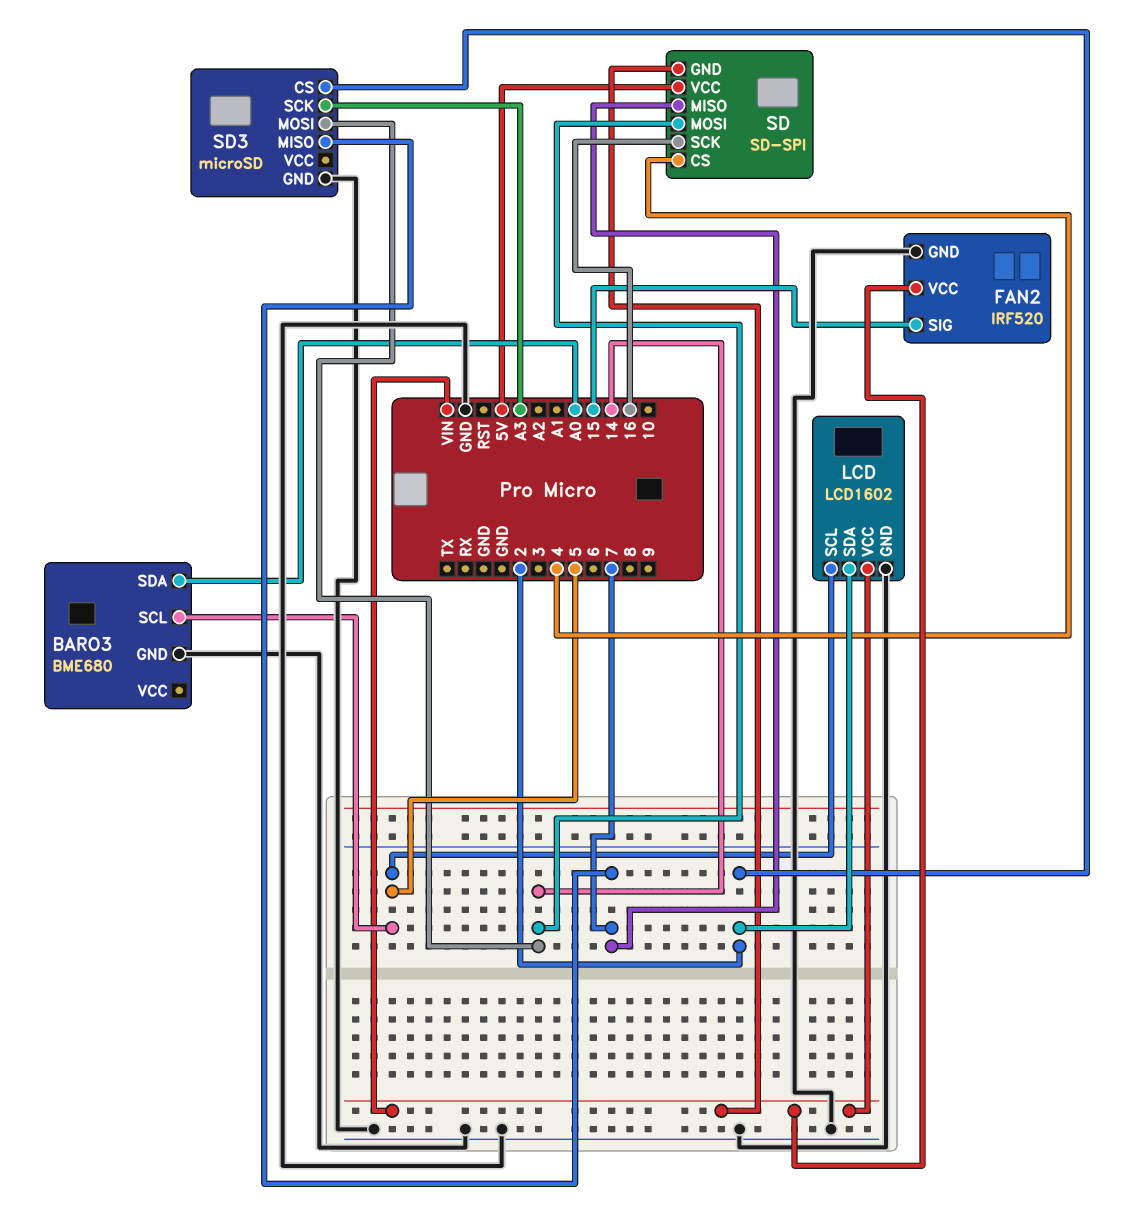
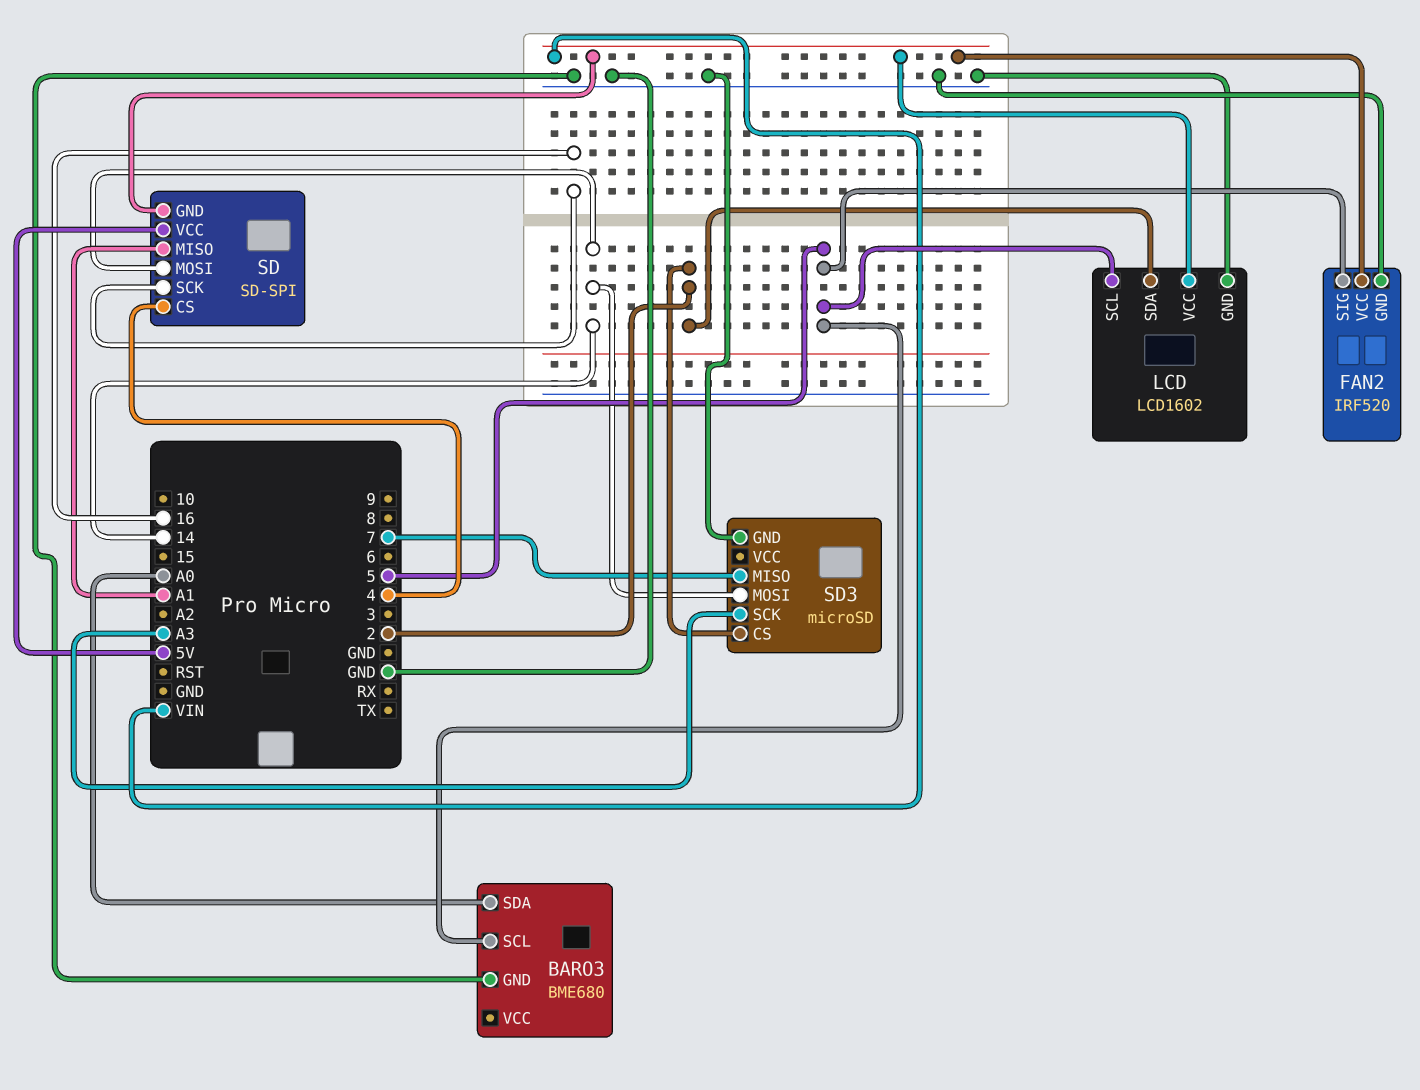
FAN2 pin SIG: 15 -> 5
SD pin MISO: 7 -> A1

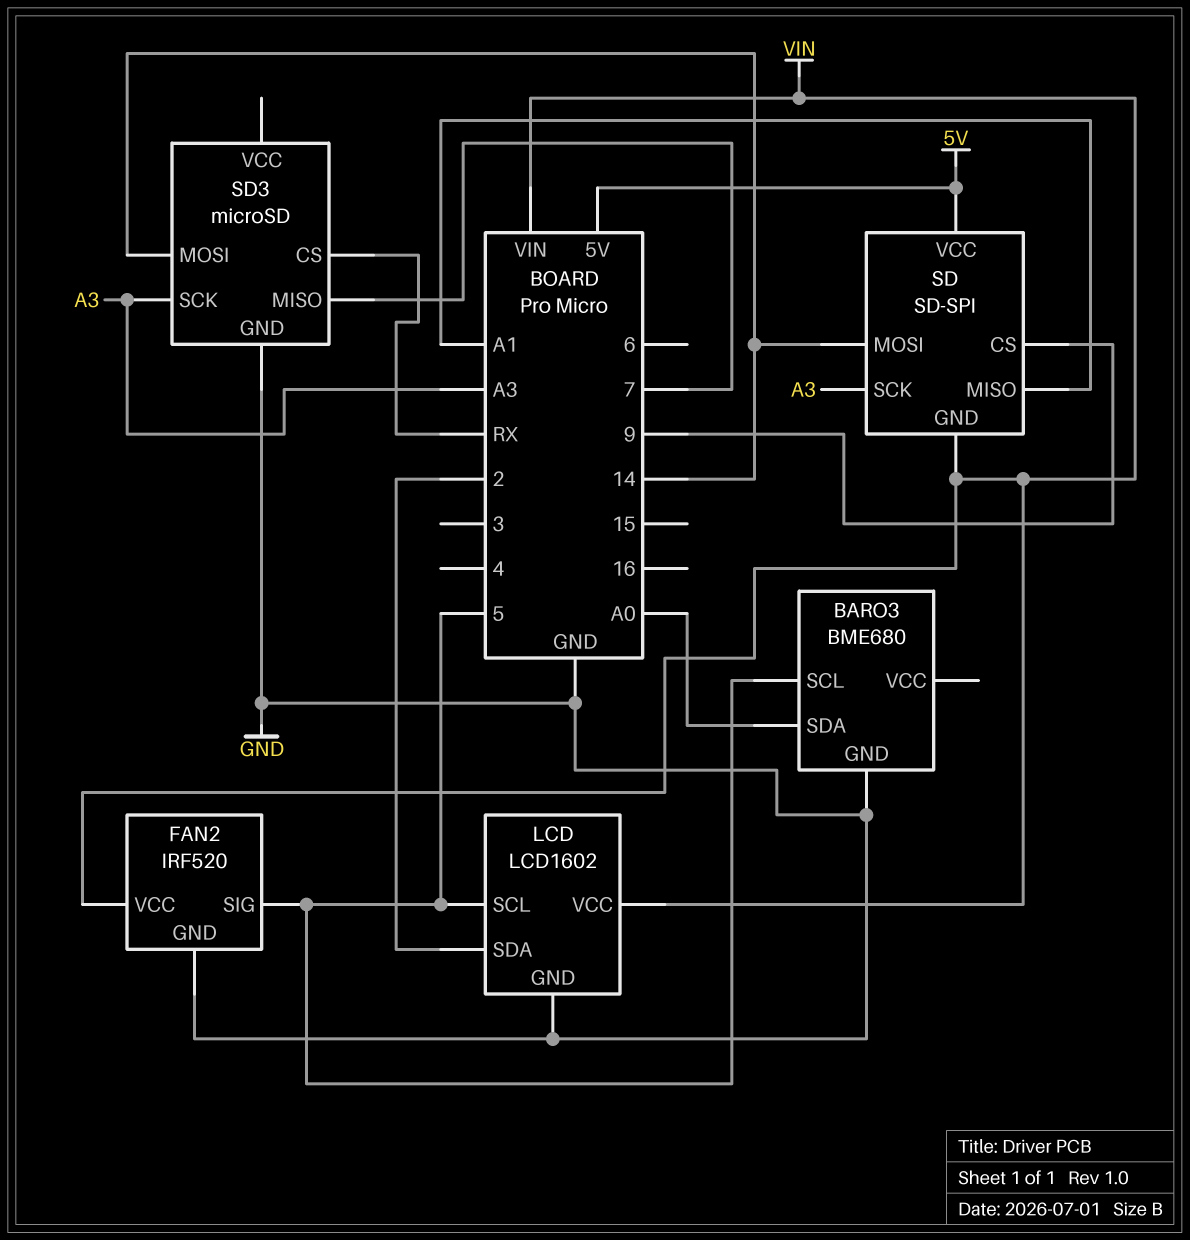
SD pin CS: 4 -> 9
SD pin SCK: 16 -> A3
SD3 pin CS: 2 -> RX

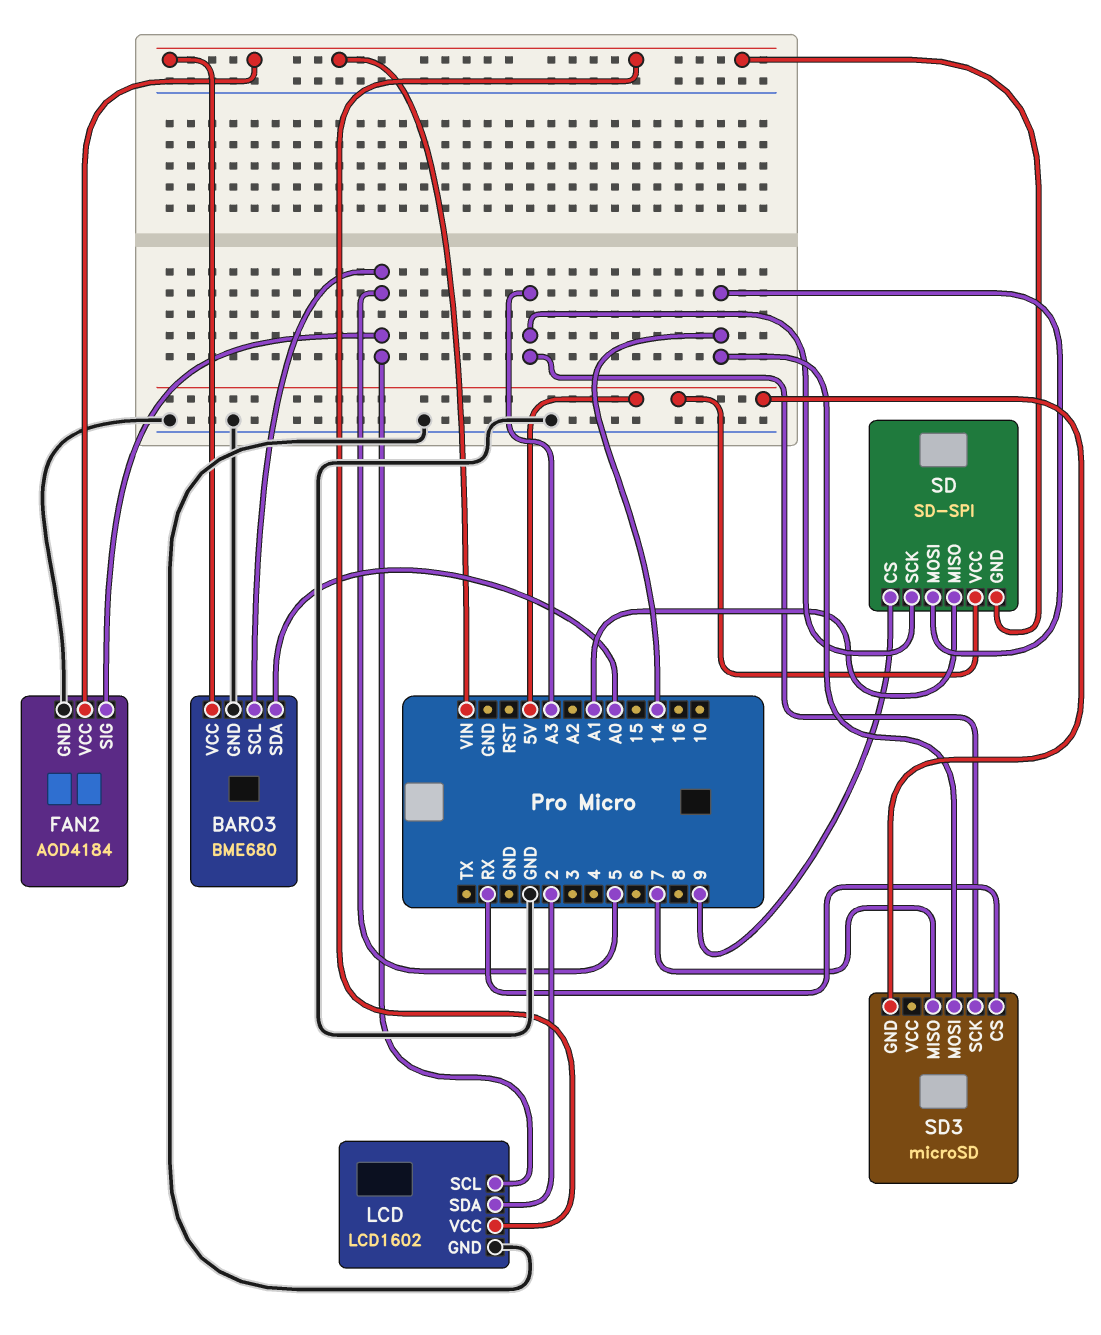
BARO3 pin VCC: none -> VIN
FAN2: IRF520 -> AOD4184
SD3 pin GND: GND -> 5V

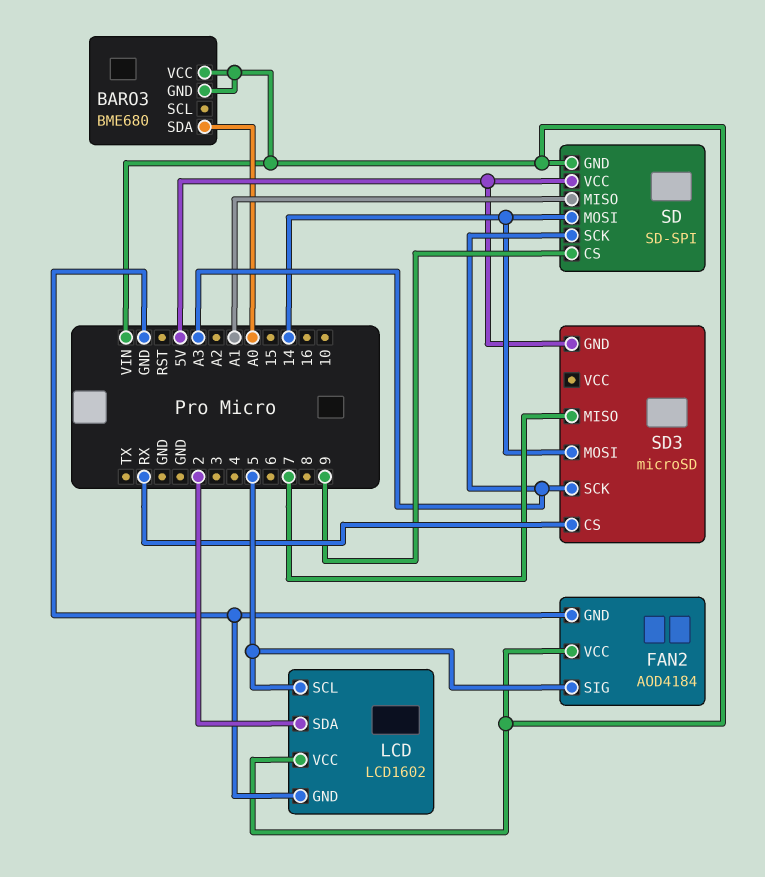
BARO3 pin GND: GND -> VIN
BARO3 pin SCL: 5 -> none

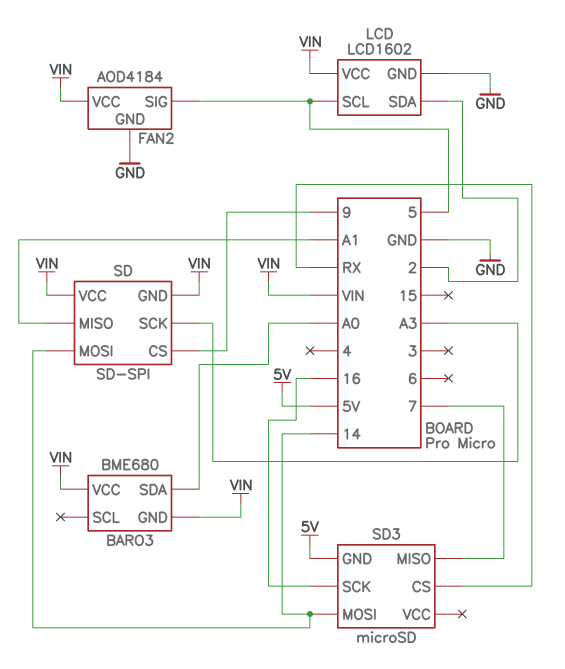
SD pin VCC: 5V -> VIN
SD3 pin SCK: A3 -> 16

